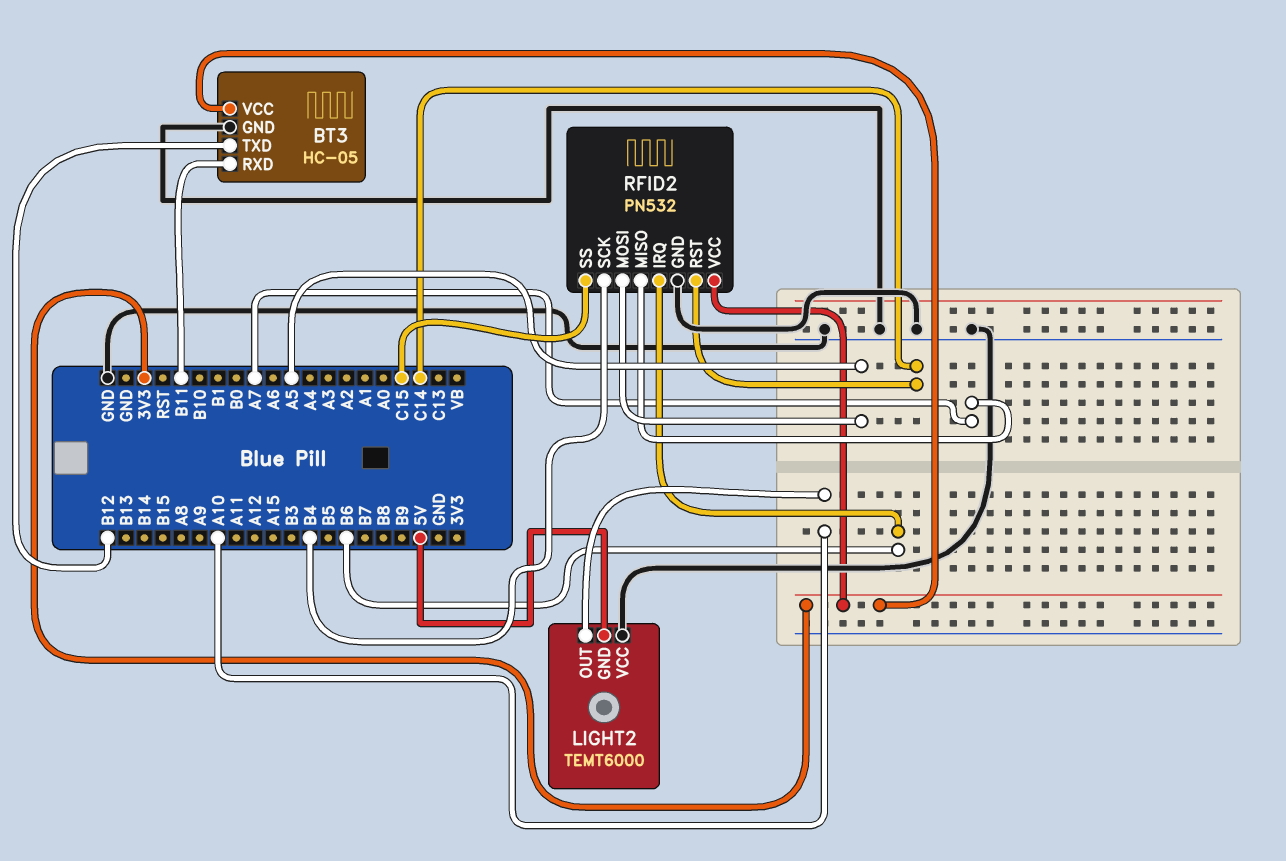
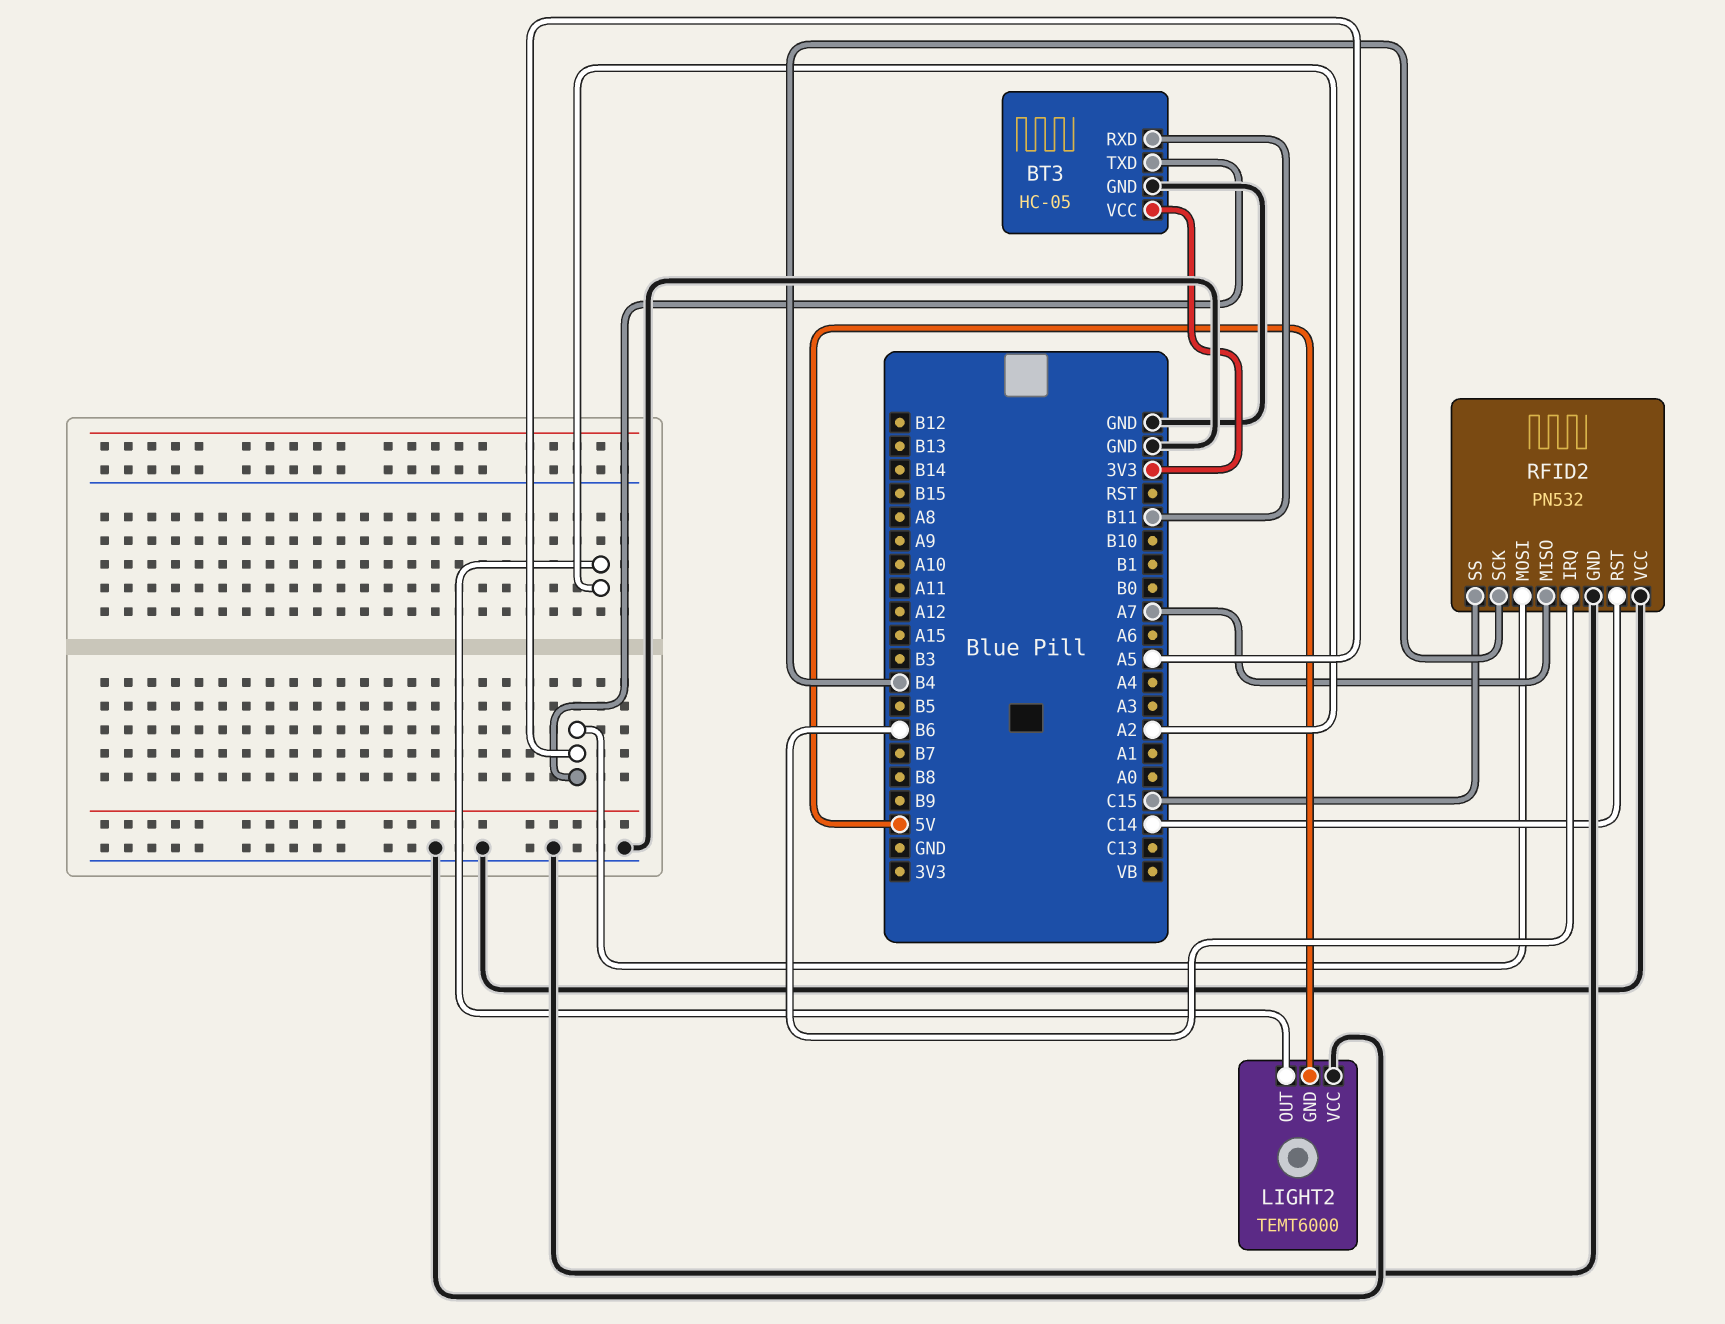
BT3 pin TXD: B12 -> A5
LIGHT2 pin OUT: A10 -> A2
RFID2 pin VCC: 3V3 -> GND

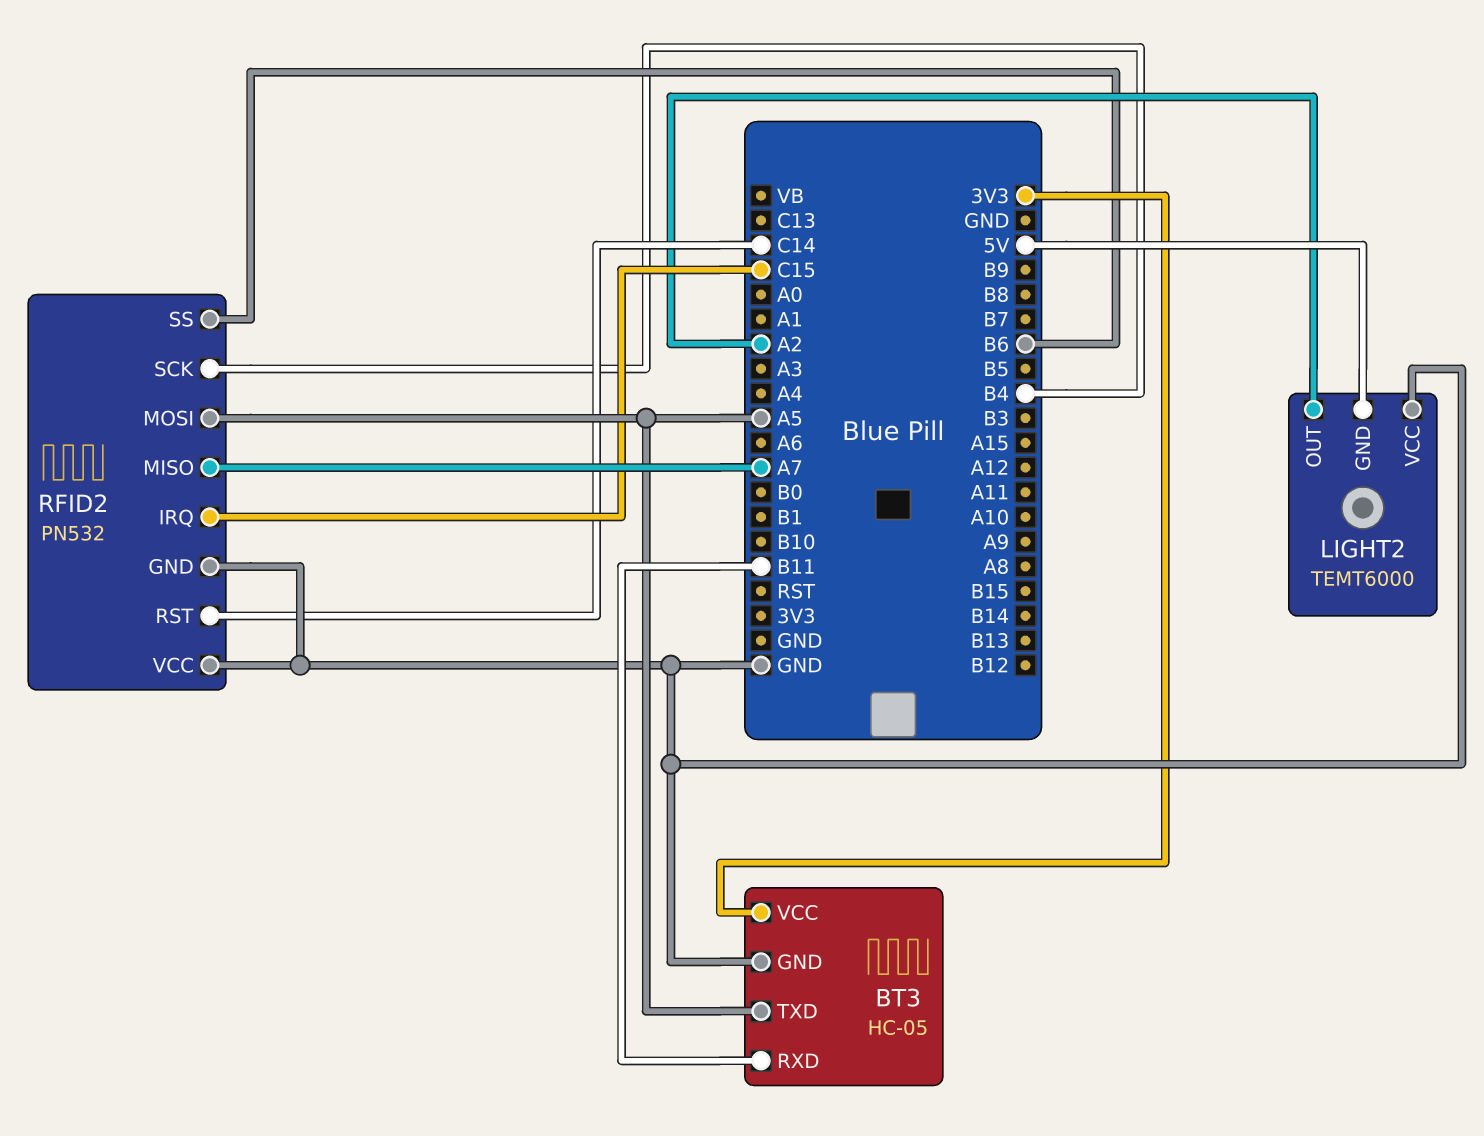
RFID2 pin IRQ: B6 -> C15
RFID2 pin SS: C15 -> B6

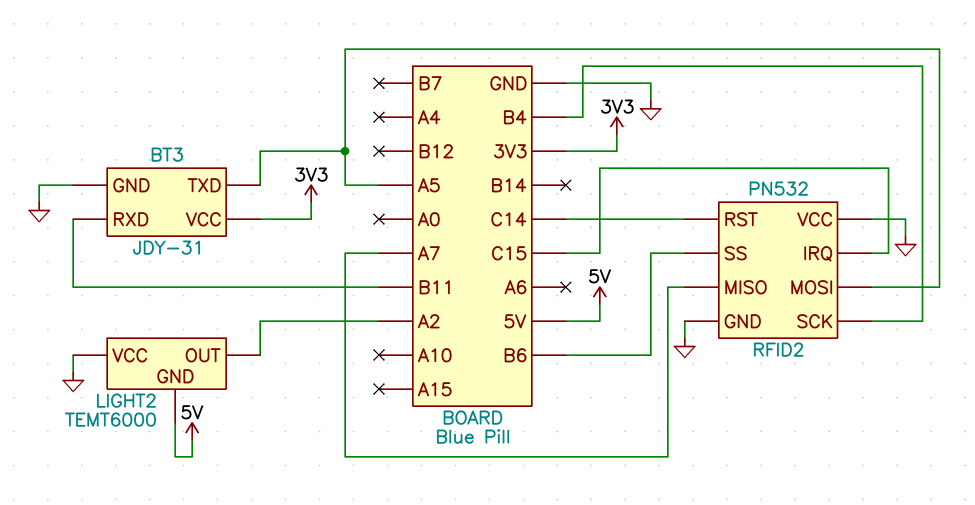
BT3: HC-05 -> JDY-31

